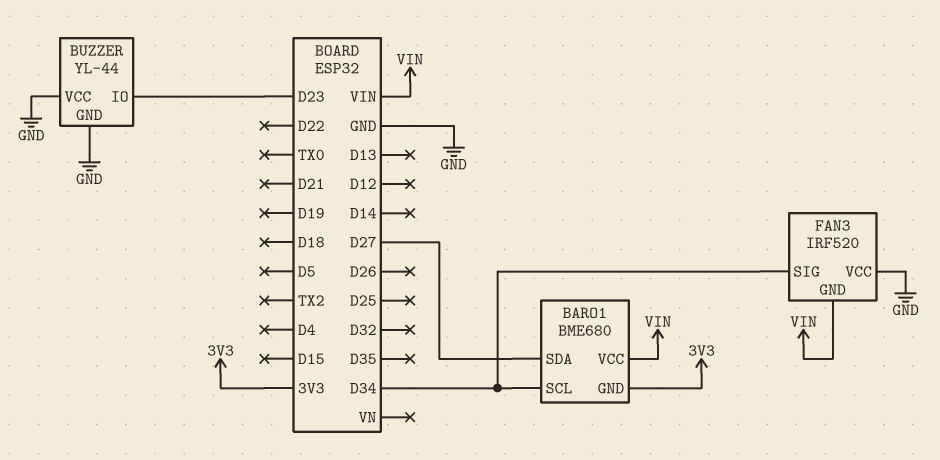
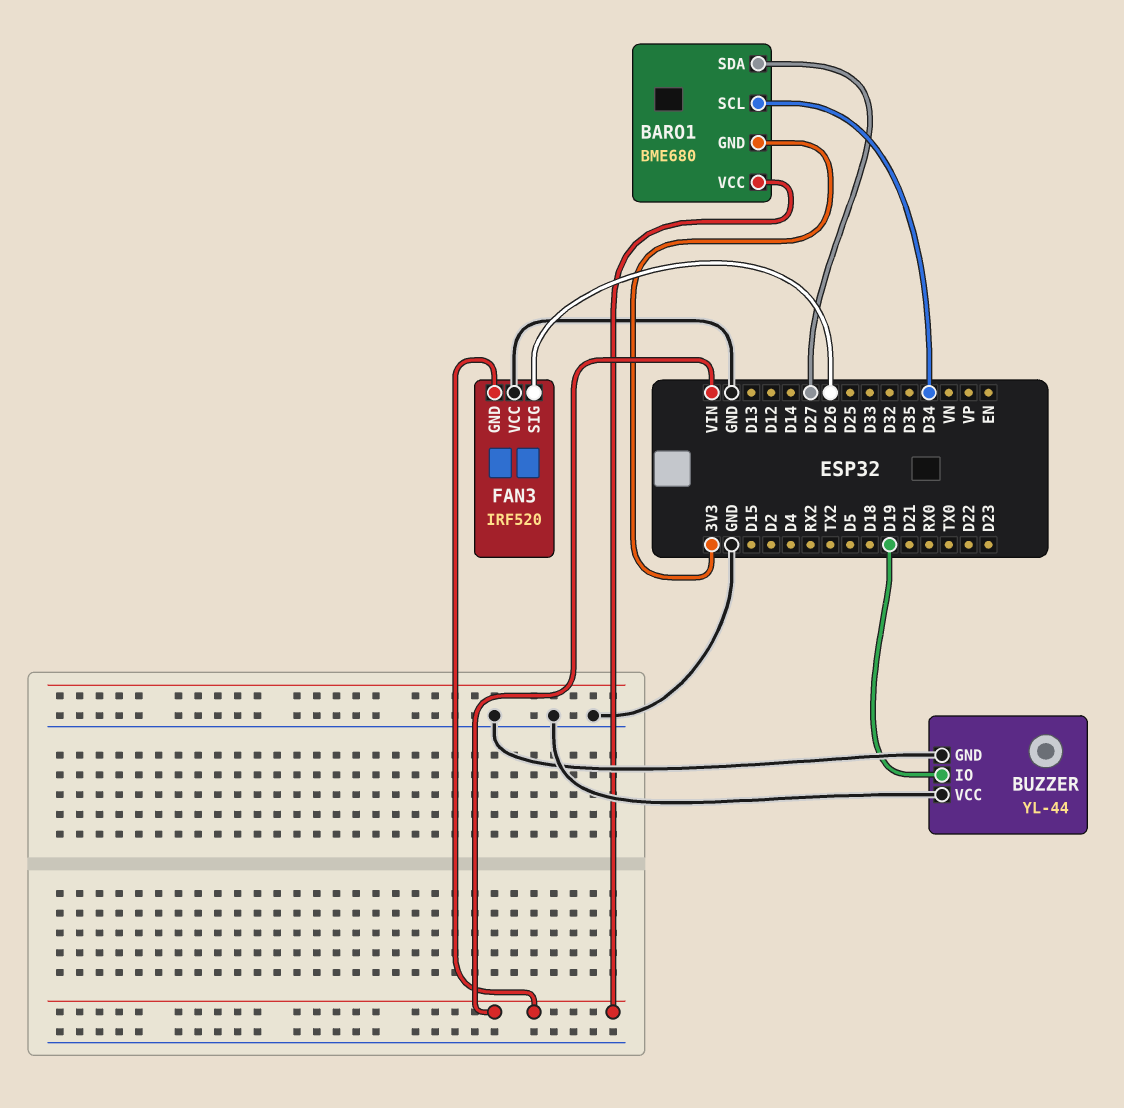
BUZZER pin IO: D23 -> D19
FAN3 pin SIG: D34 -> D26

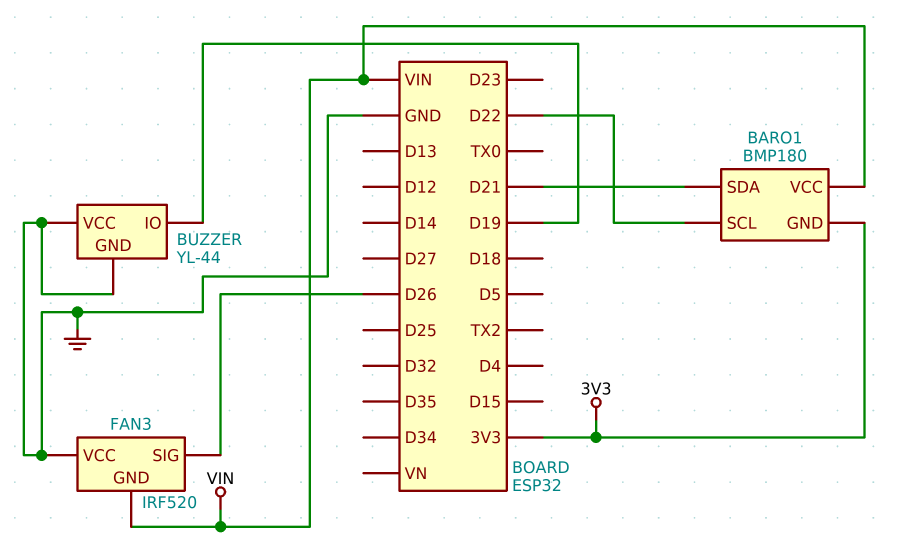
BARO1: BME680 -> BMP180
BARO1 pin SCL: D34 -> D22
BARO1 pin SDA: D27 -> D21

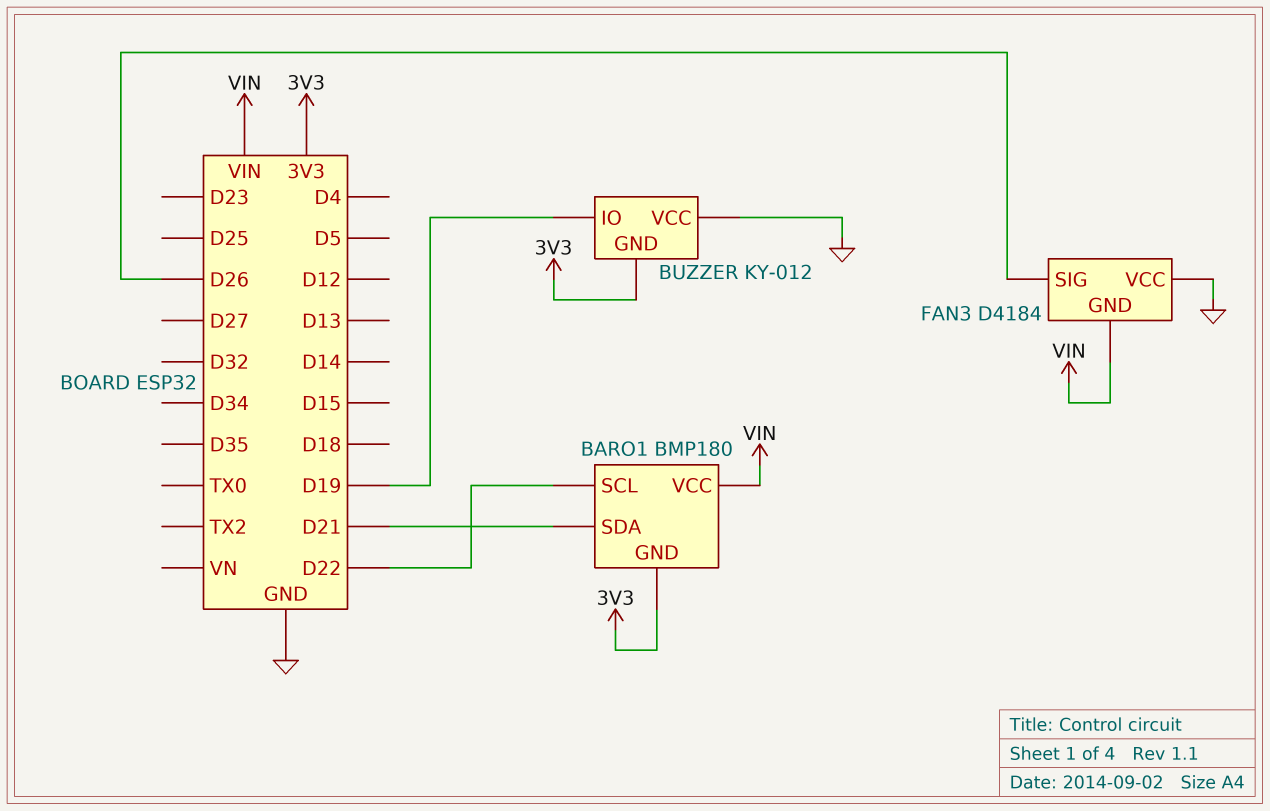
BUZZER: YL-44 -> KY-012
BUZZER pin GND: GND -> 3V3
FAN3: IRF520 -> D4184

